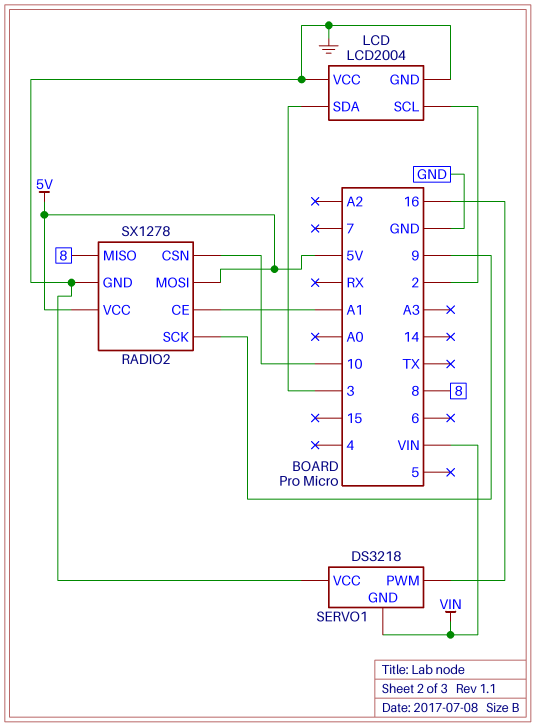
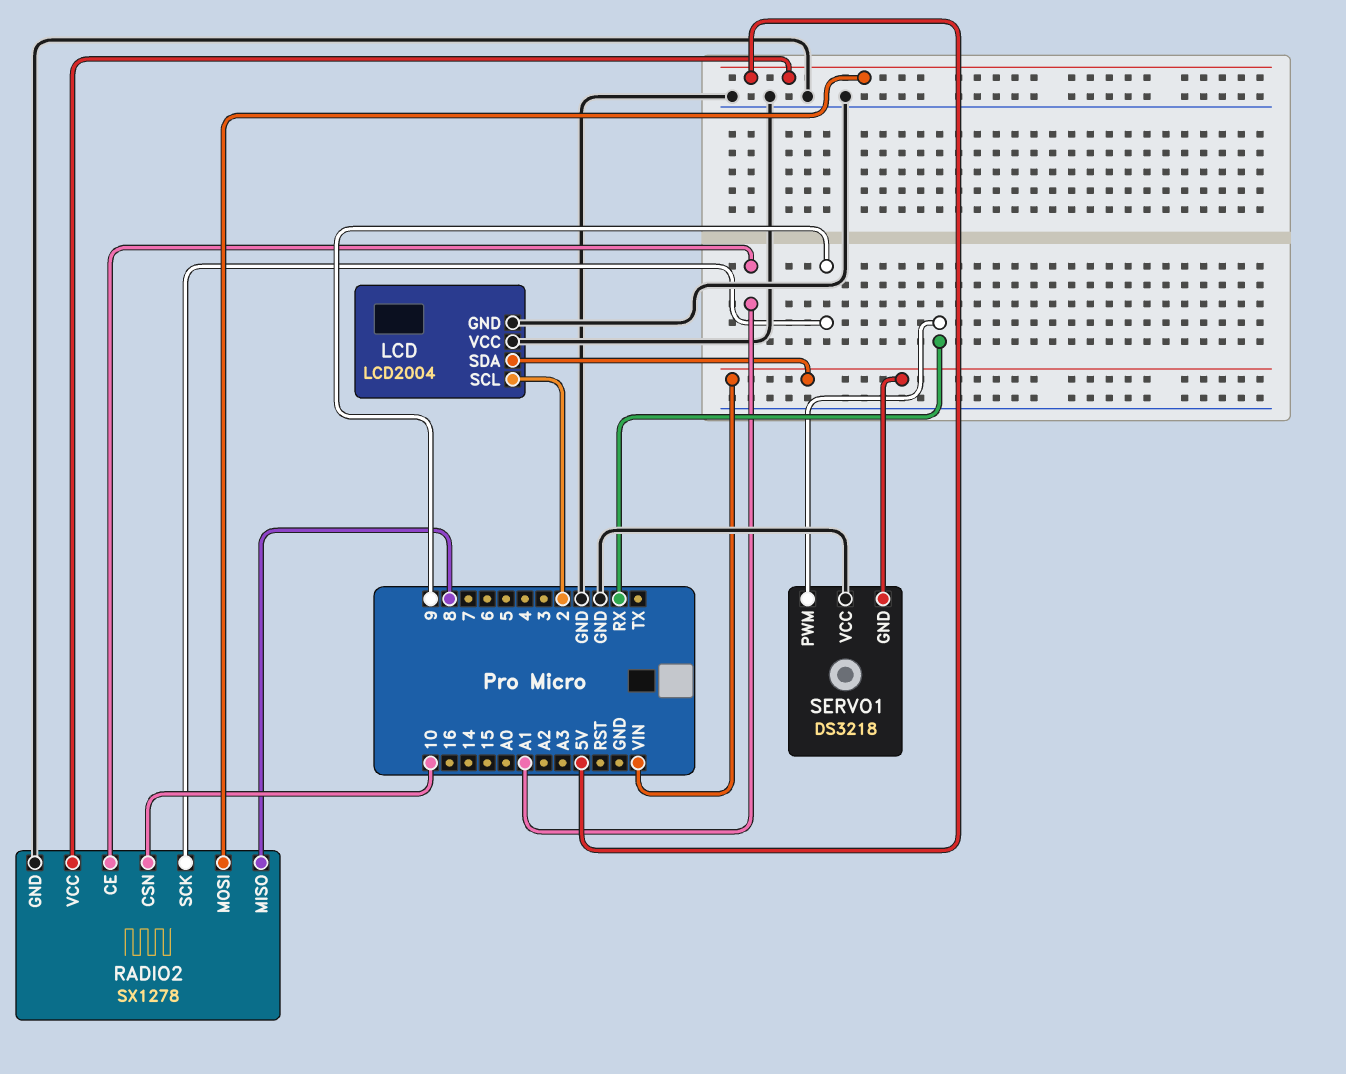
LCD pin SDA: 3 -> VIN
SERVO1 pin PWM: 16 -> RX

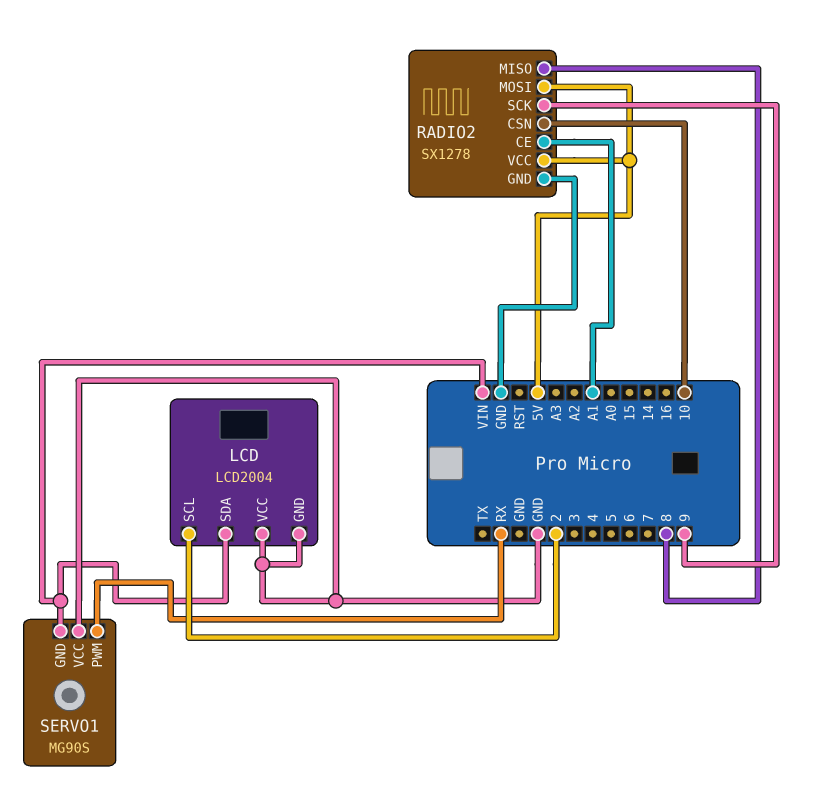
SERVO1: DS3218 -> MG90S

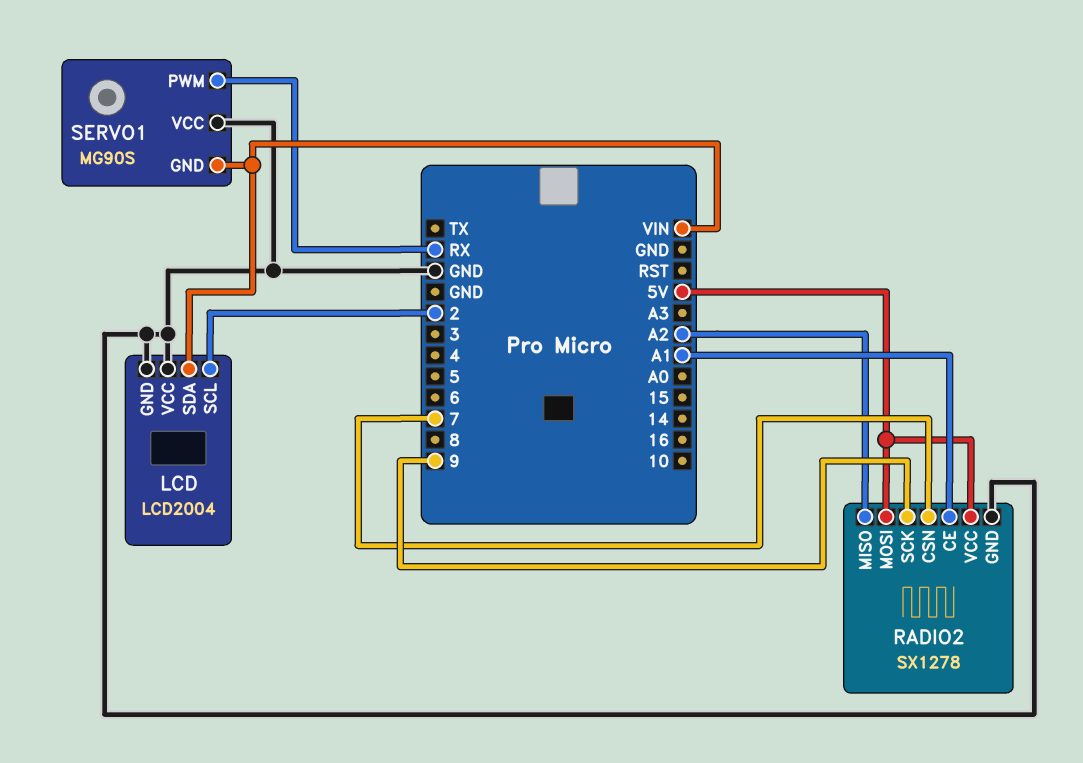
RADIO2 pin CSN: 10 -> 7
RADIO2 pin MISO: 8 -> A2

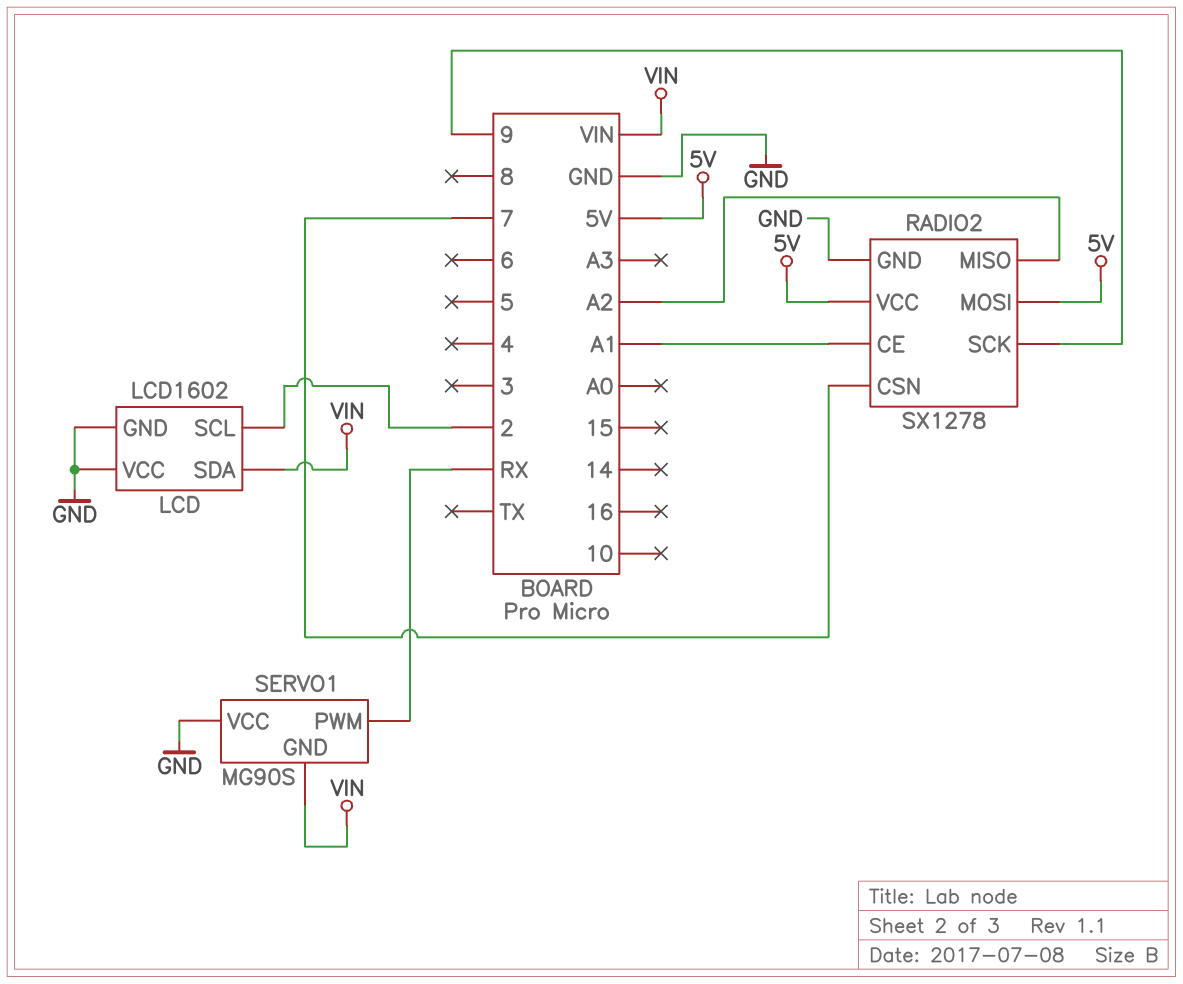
LCD: LCD2004 -> LCD1602

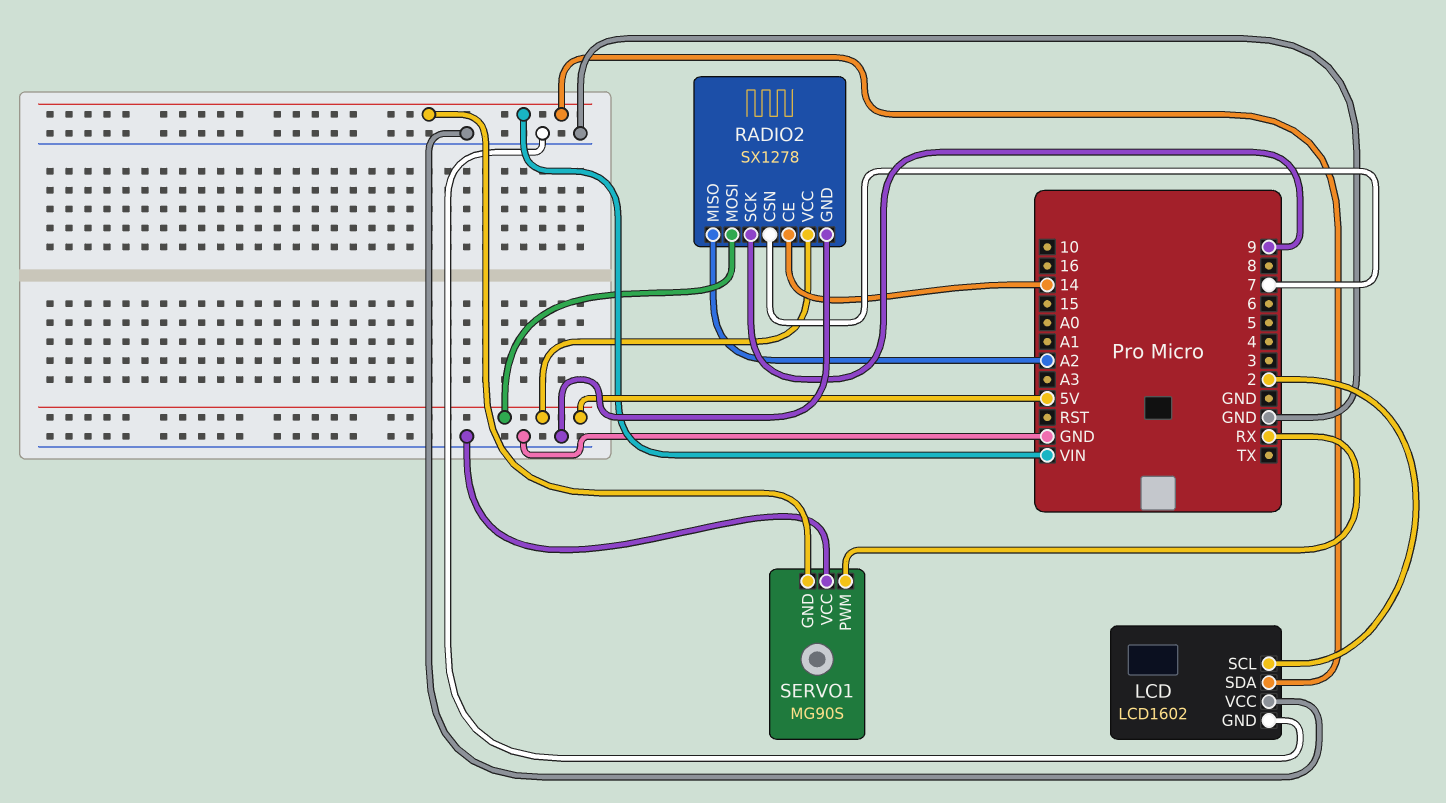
RADIO2 pin CE: A1 -> 14

